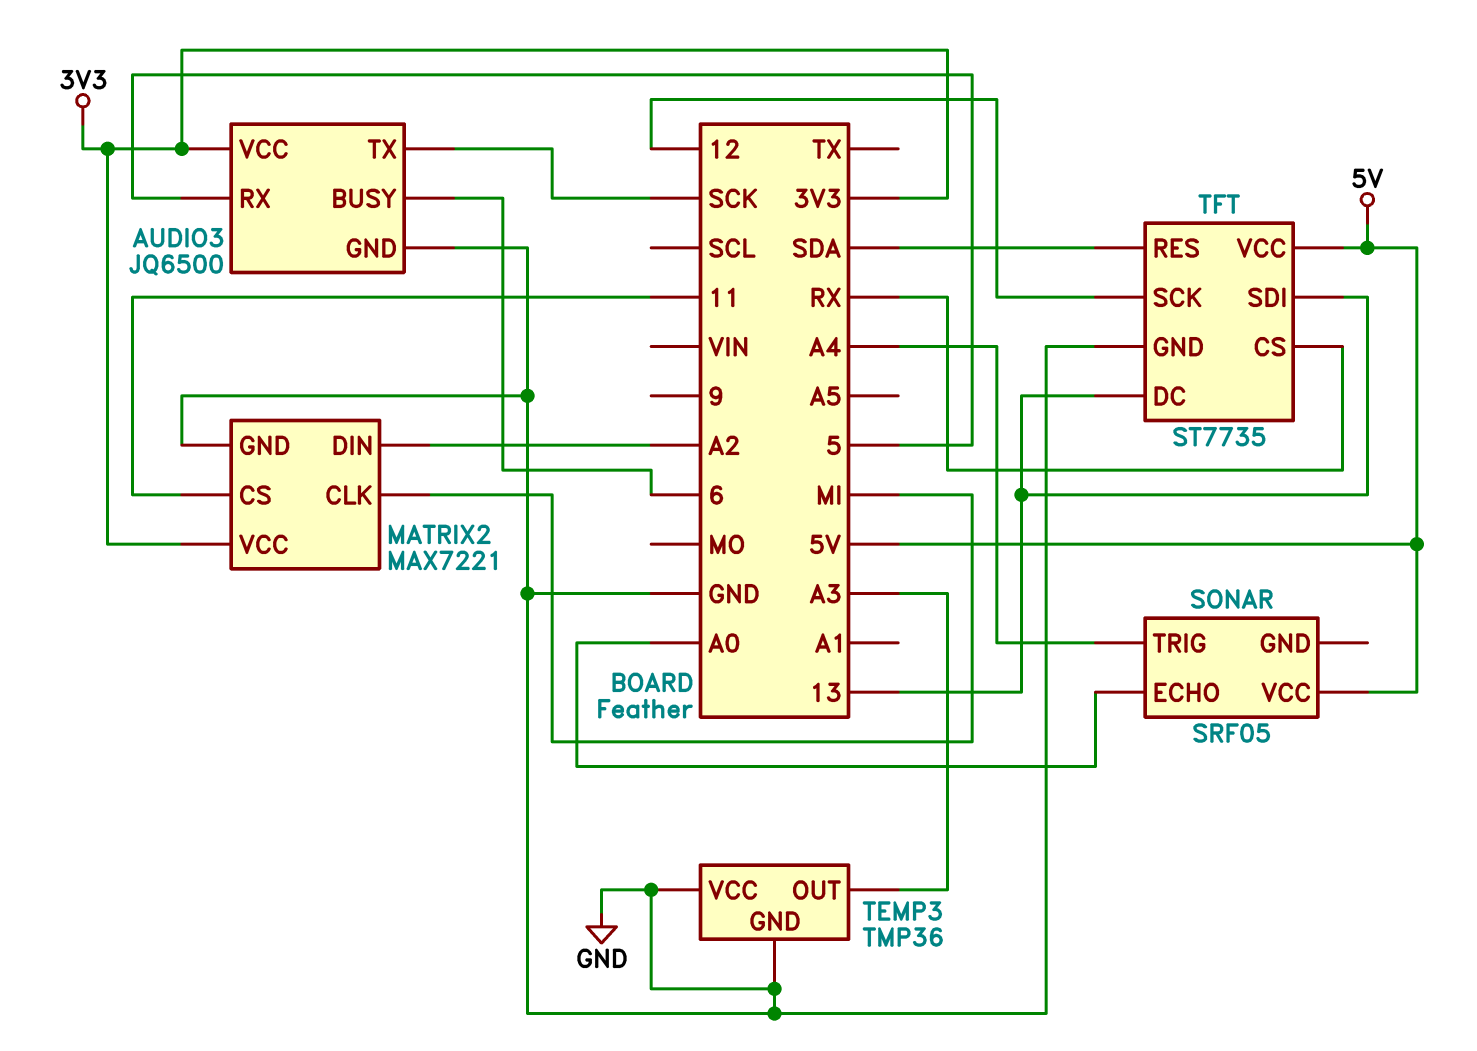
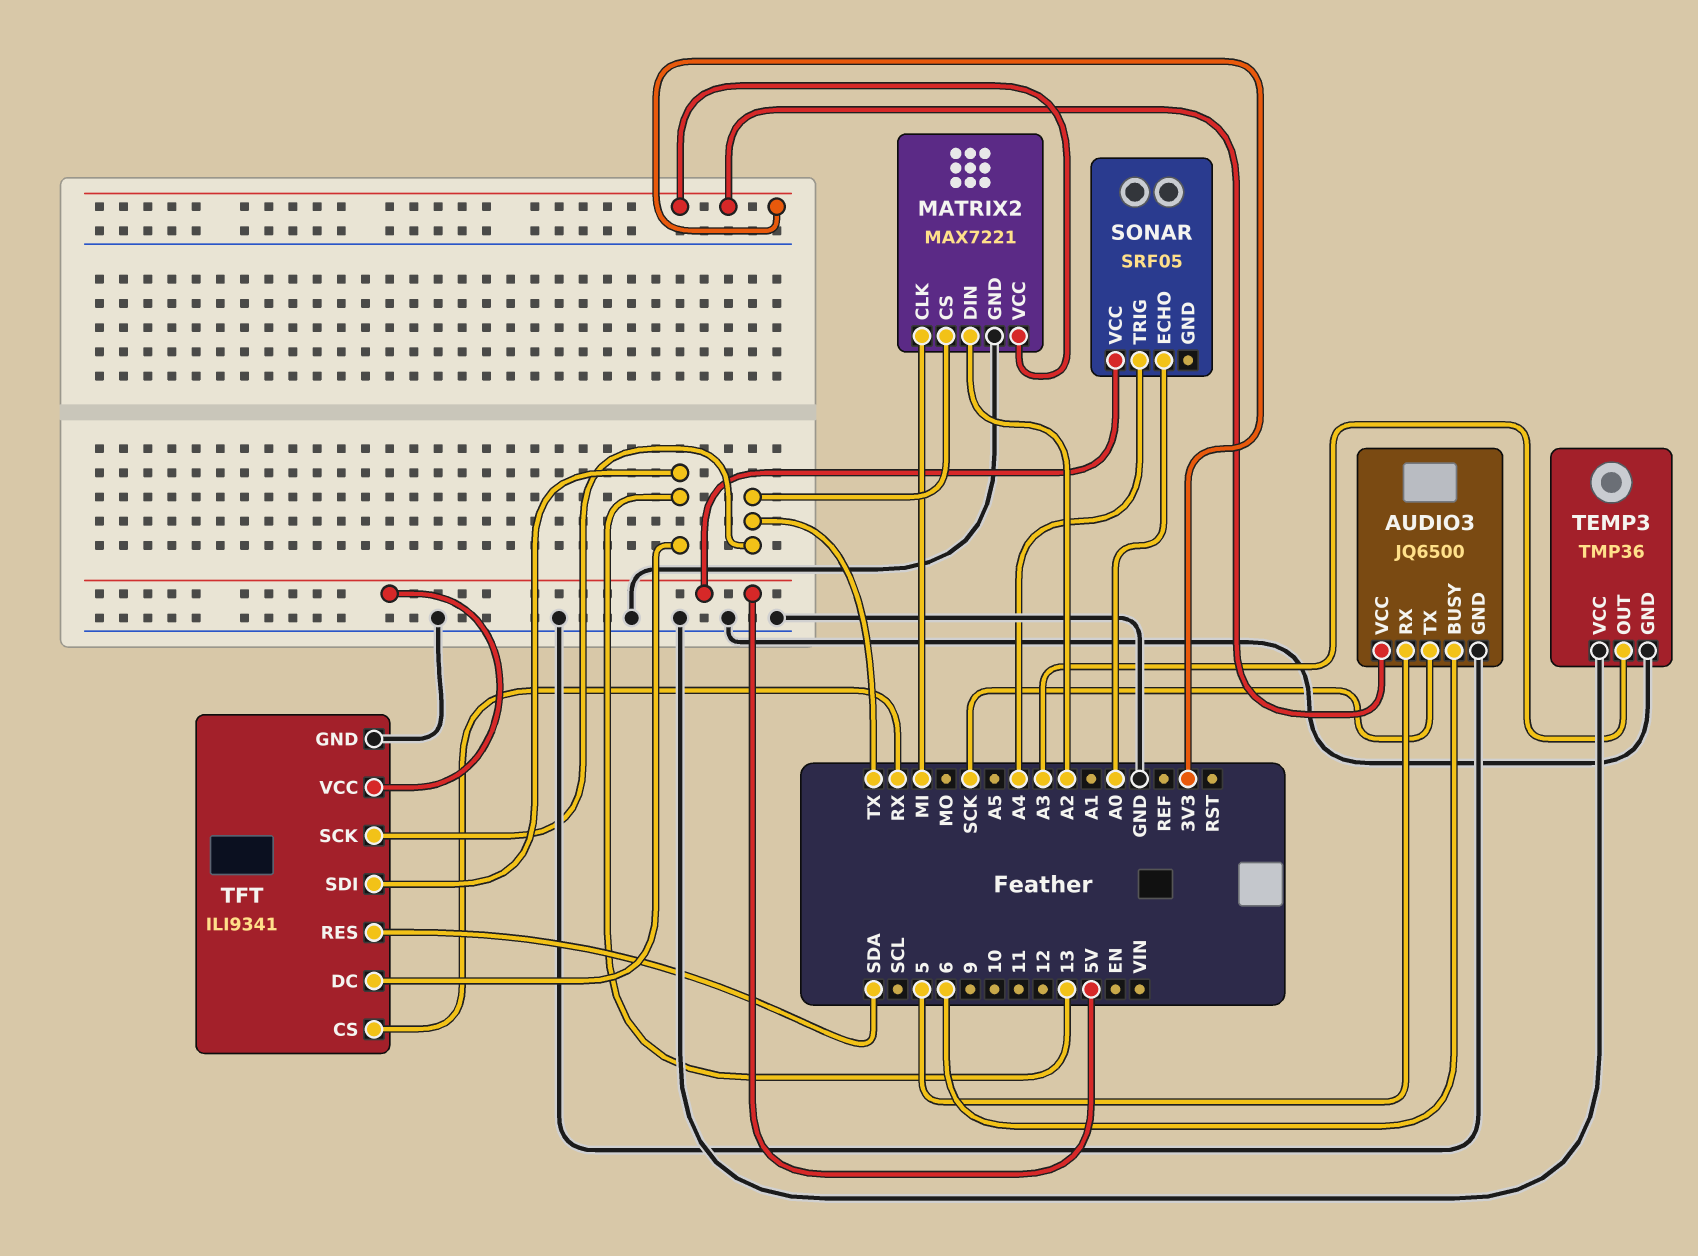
MATRIX2 pin CS: 11 -> TX
TFT: ST7735 -> ILI9341
TFT pin SCK: 12 -> TX

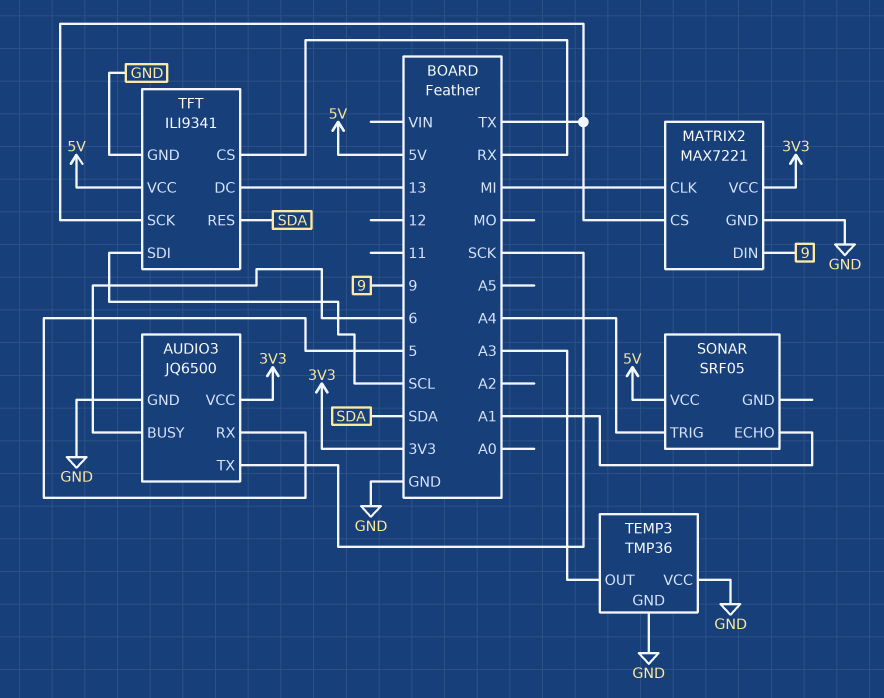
MATRIX2 pin DIN: A2 -> 9
SONAR pin ECHO: A0 -> A1
TFT pin SDI: 13 -> SCL

